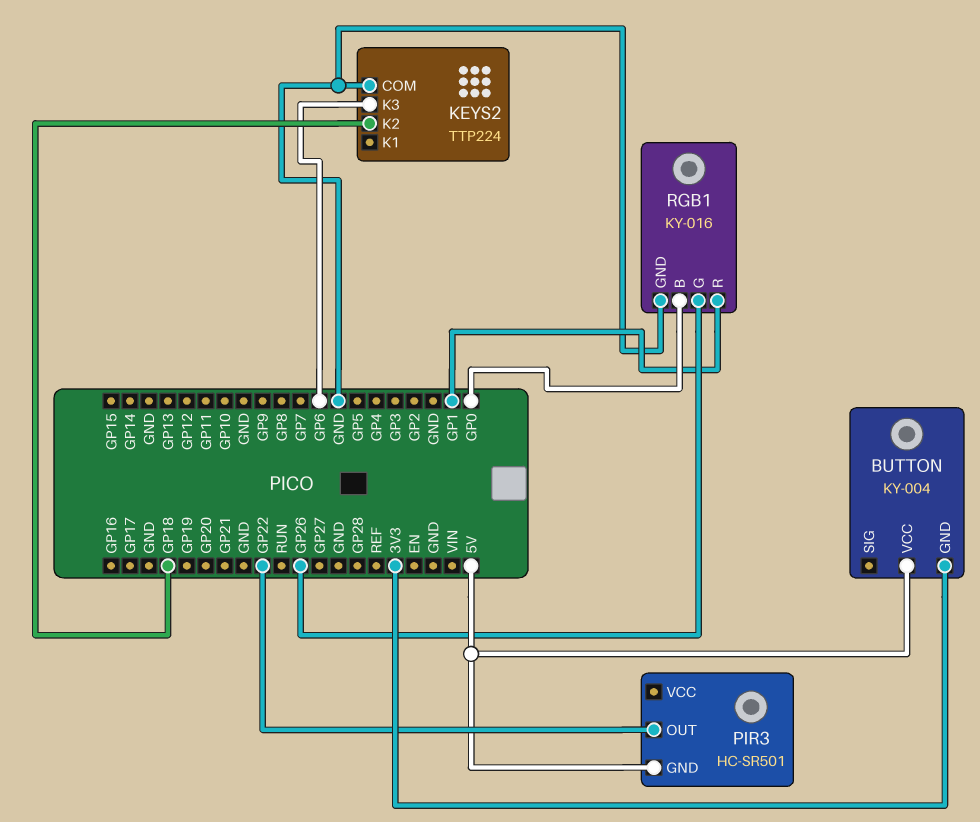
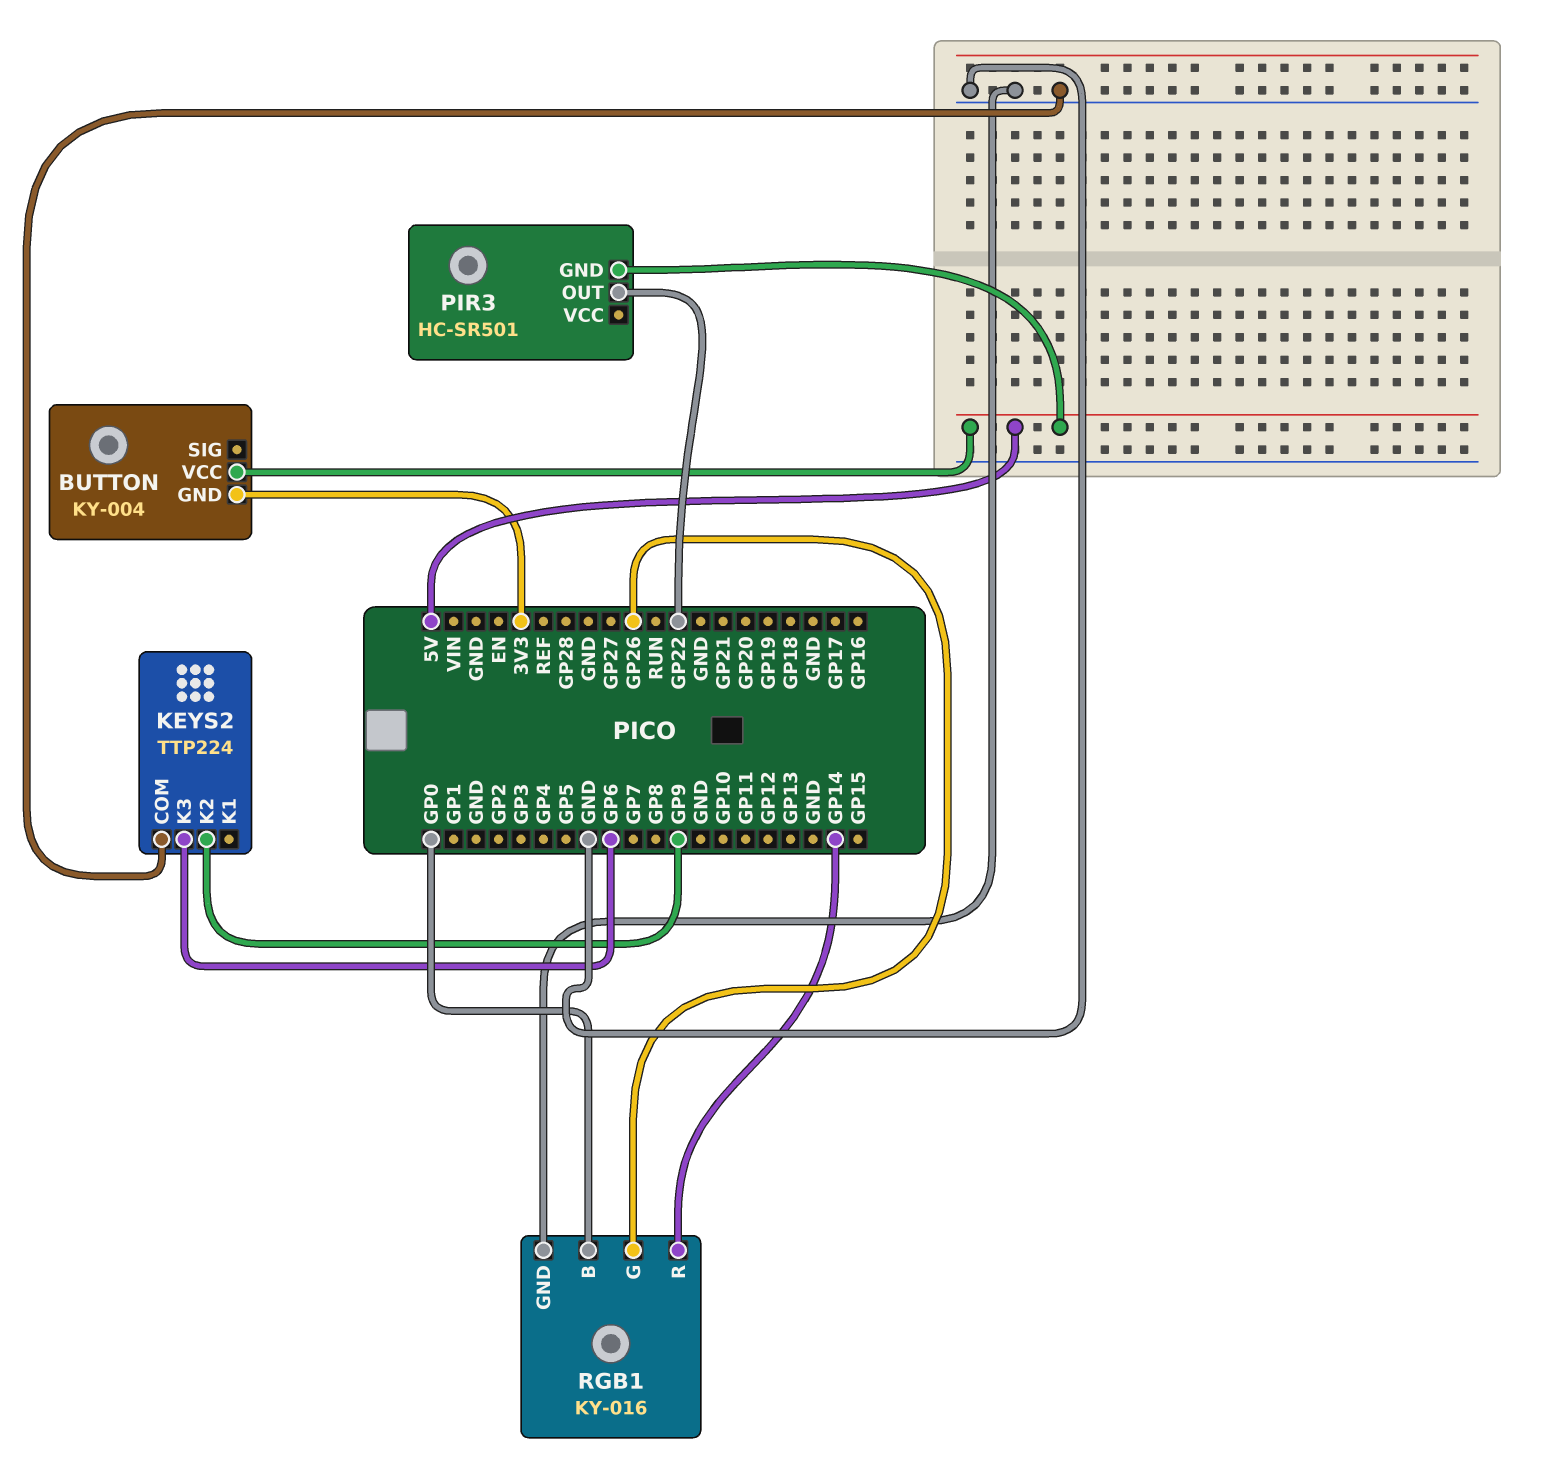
KEYS2 pin K2: GP18 -> GP9
RGB1 pin R: GP1 -> GP14

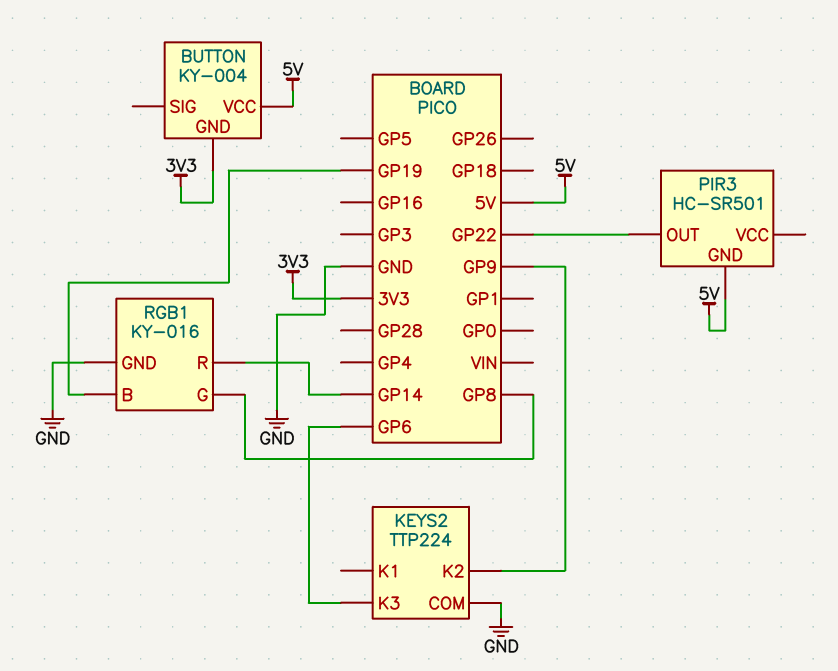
RGB1 pin B: GP0 -> GP19
RGB1 pin G: GP26 -> GP8

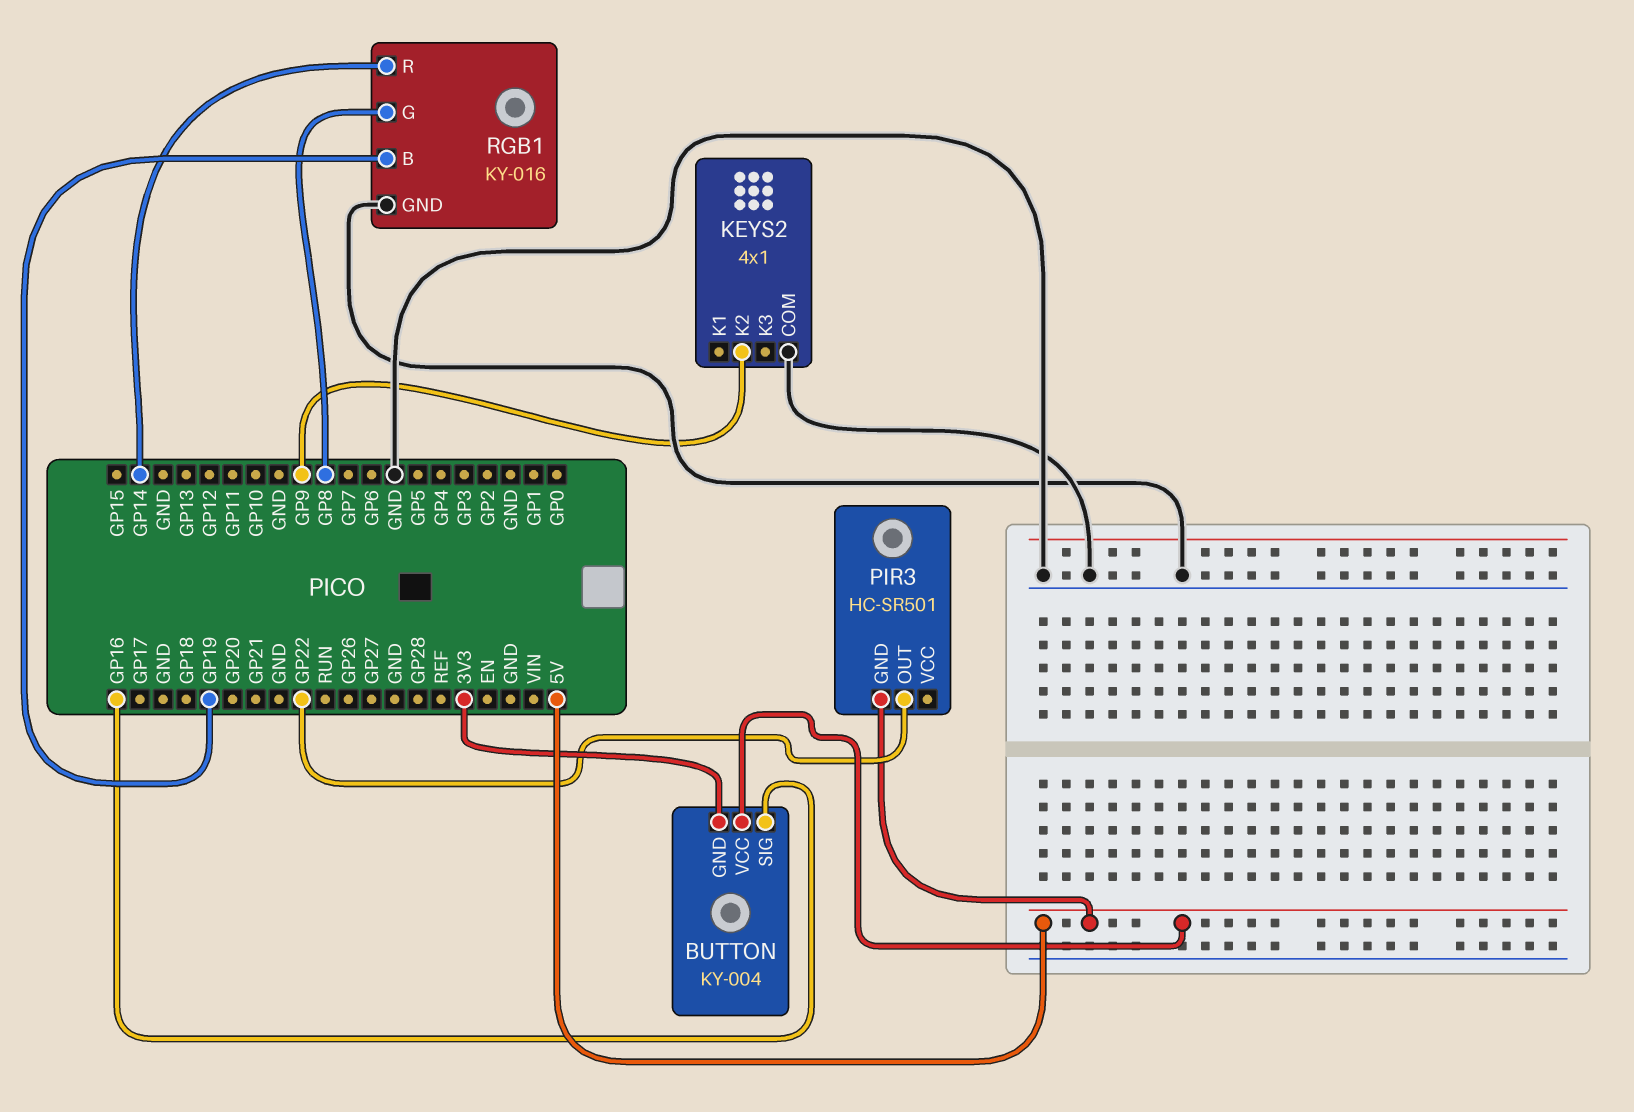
BUTTON pin SIG: none -> GP16
KEYS2: TTP224 -> 4x1
KEYS2 pin K3: GP6 -> none

